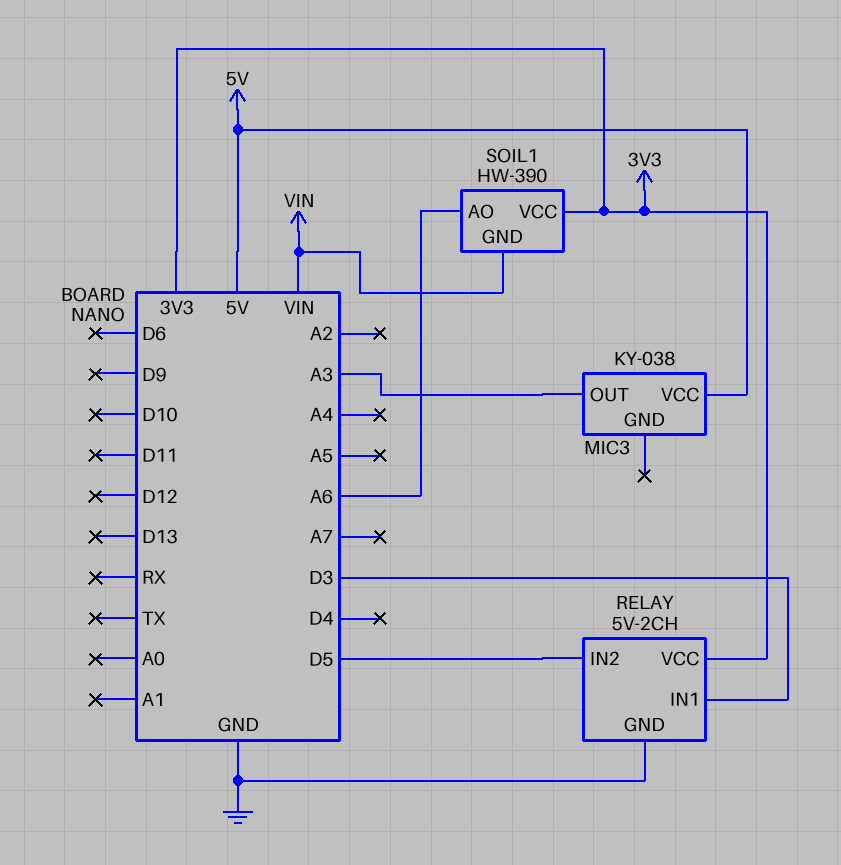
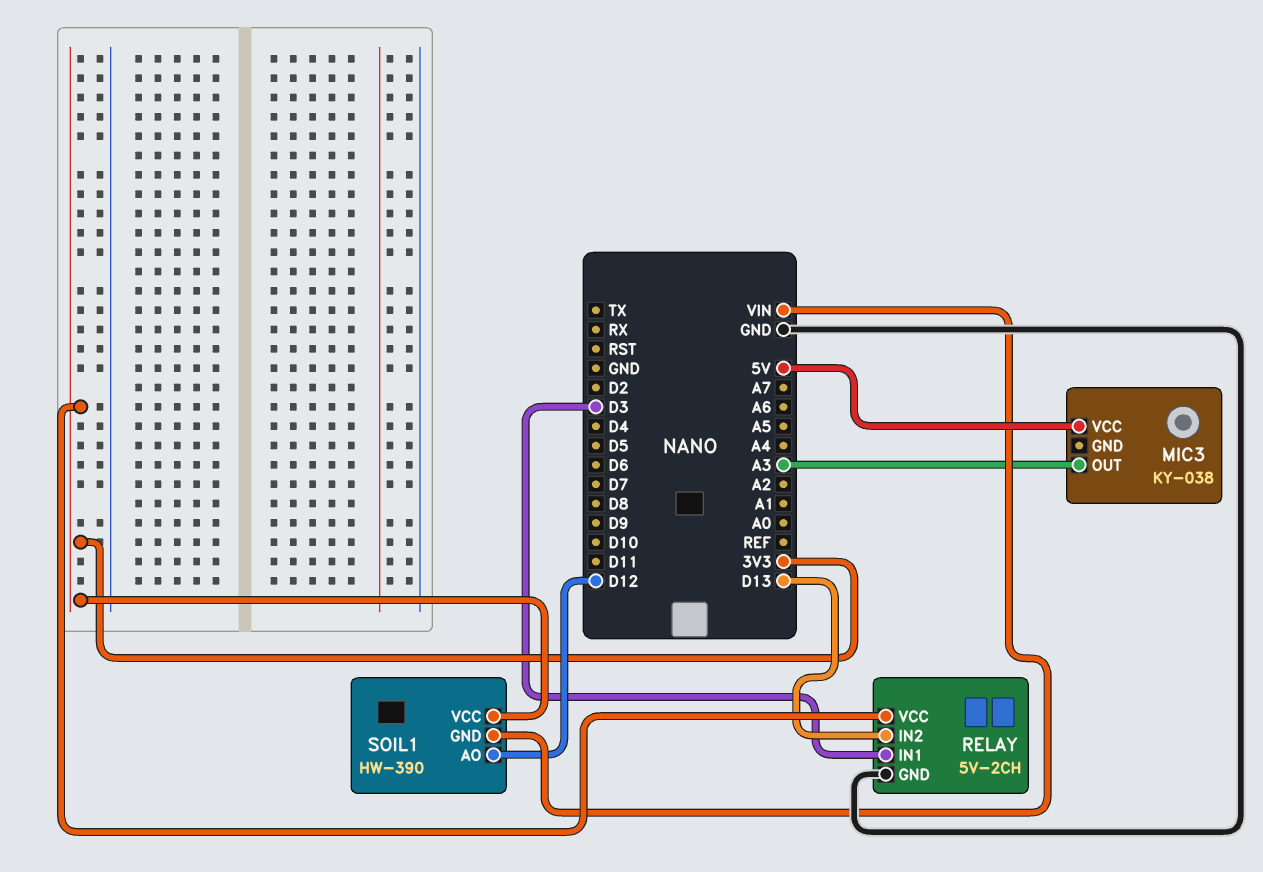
RELAY pin IN2: D5 -> D13
SOIL1 pin AO: A6 -> D12

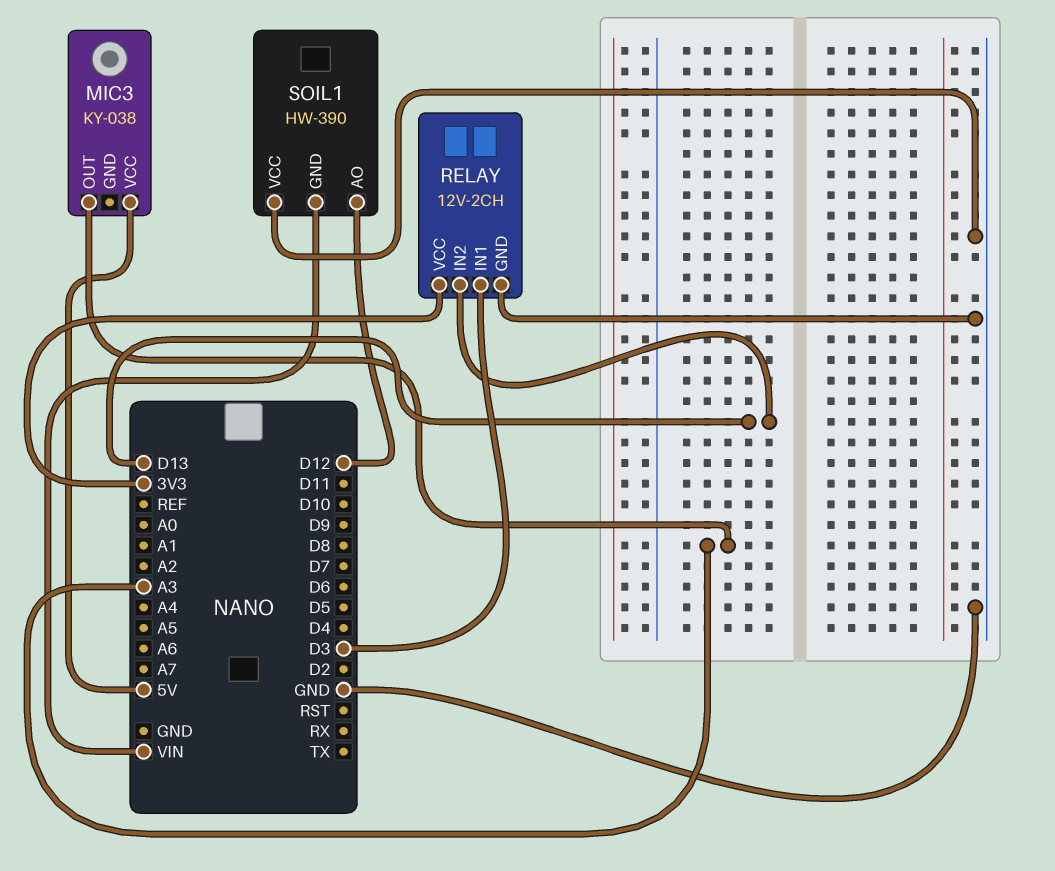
RELAY: 5V-2CH -> 12V-2CH
SOIL1 pin VCC: 3V3 -> GND

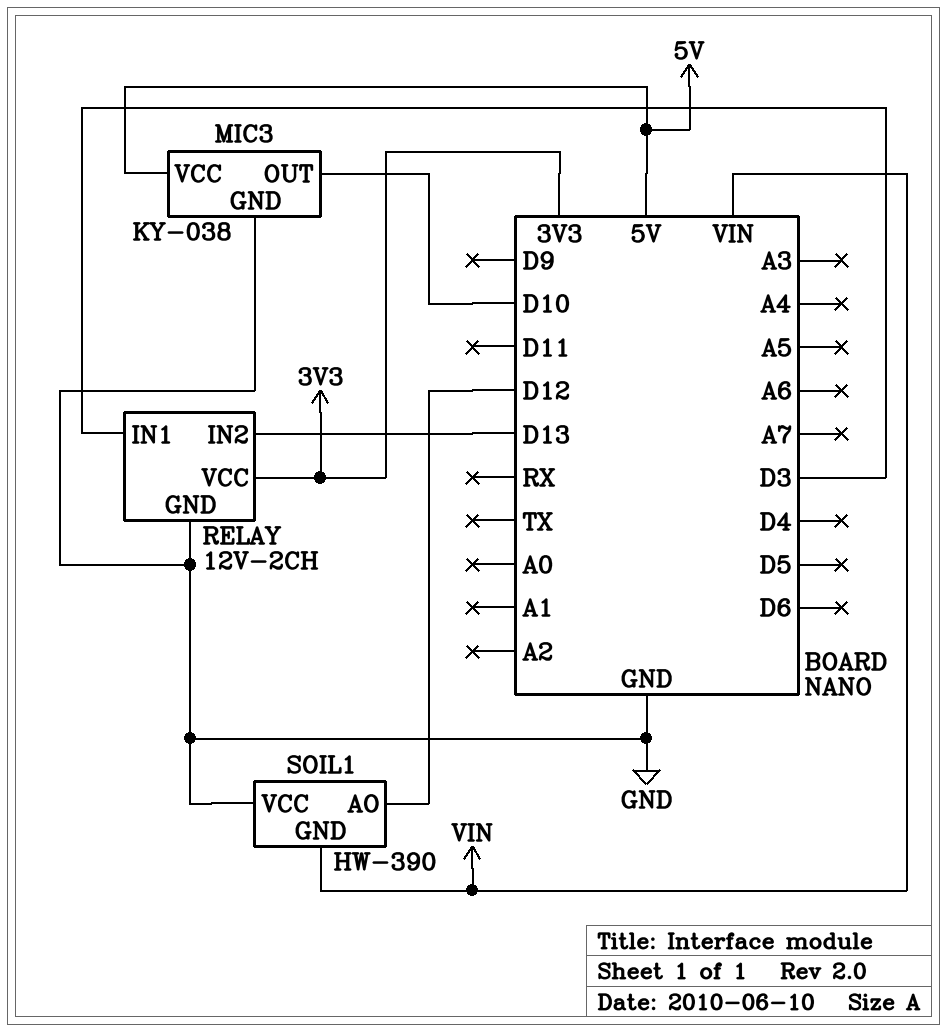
MIC3 pin GND: none -> GND
MIC3 pin OUT: A3 -> D10

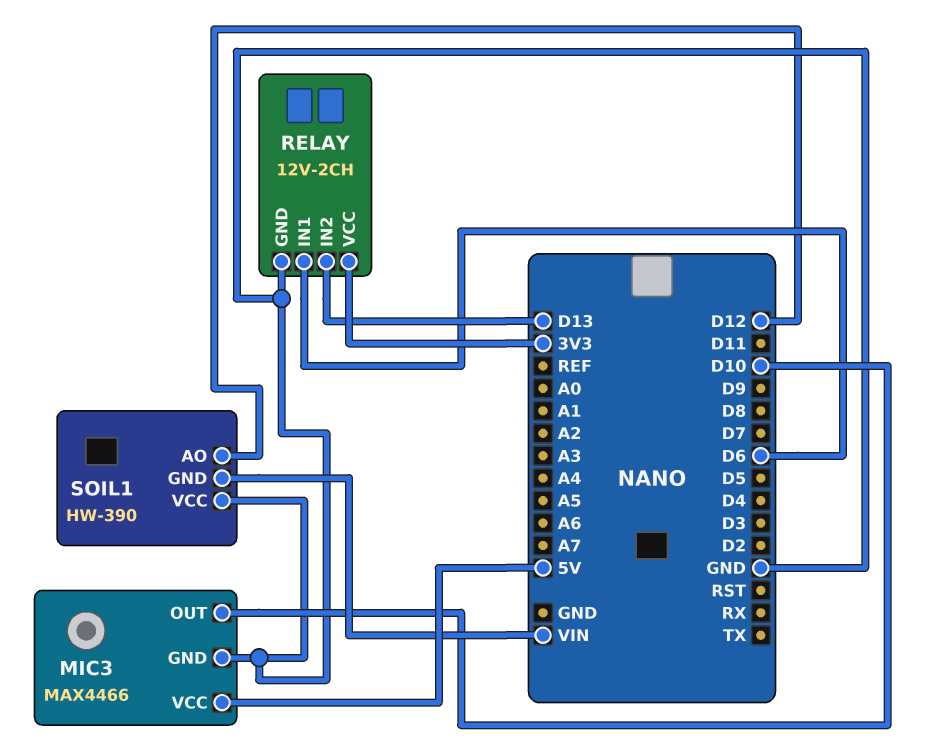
MIC3: KY-038 -> MAX4466
RELAY pin IN1: D3 -> D6

